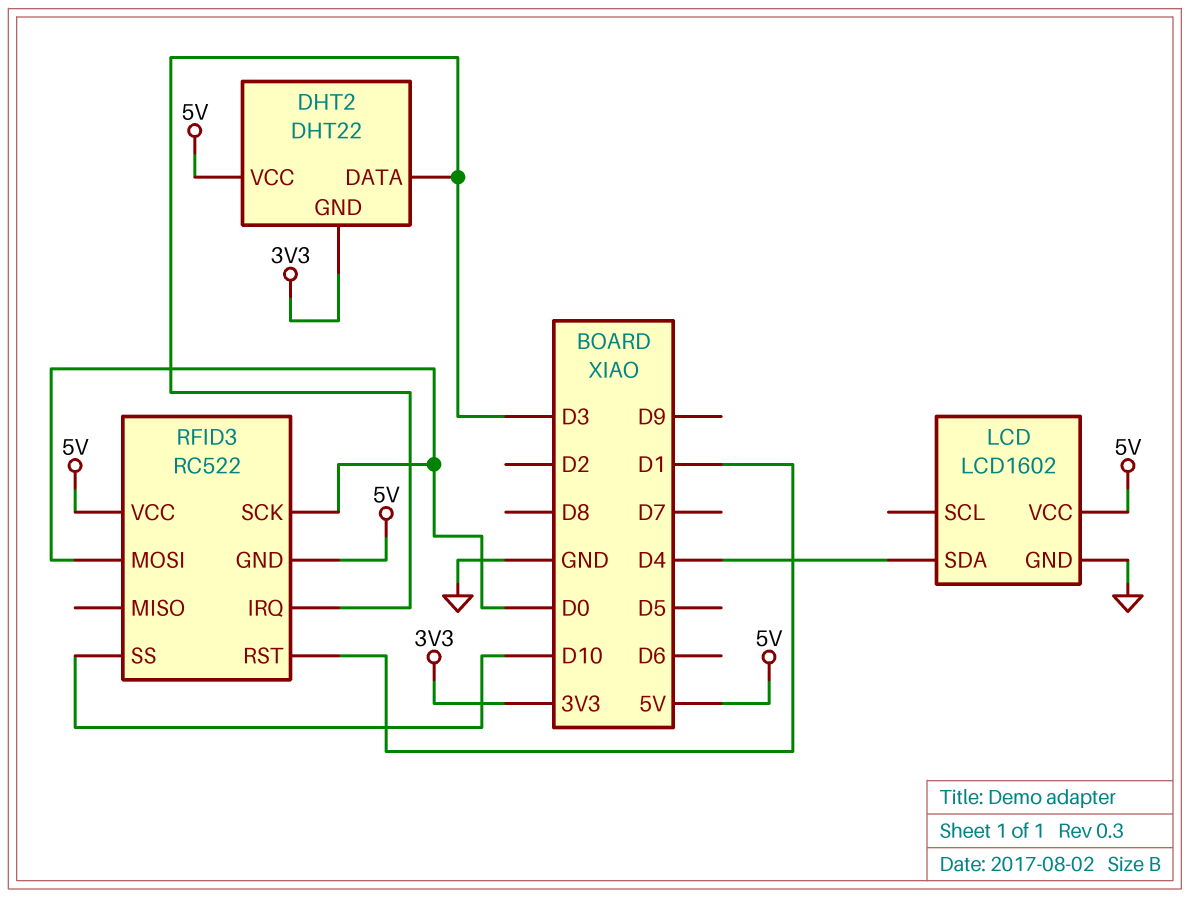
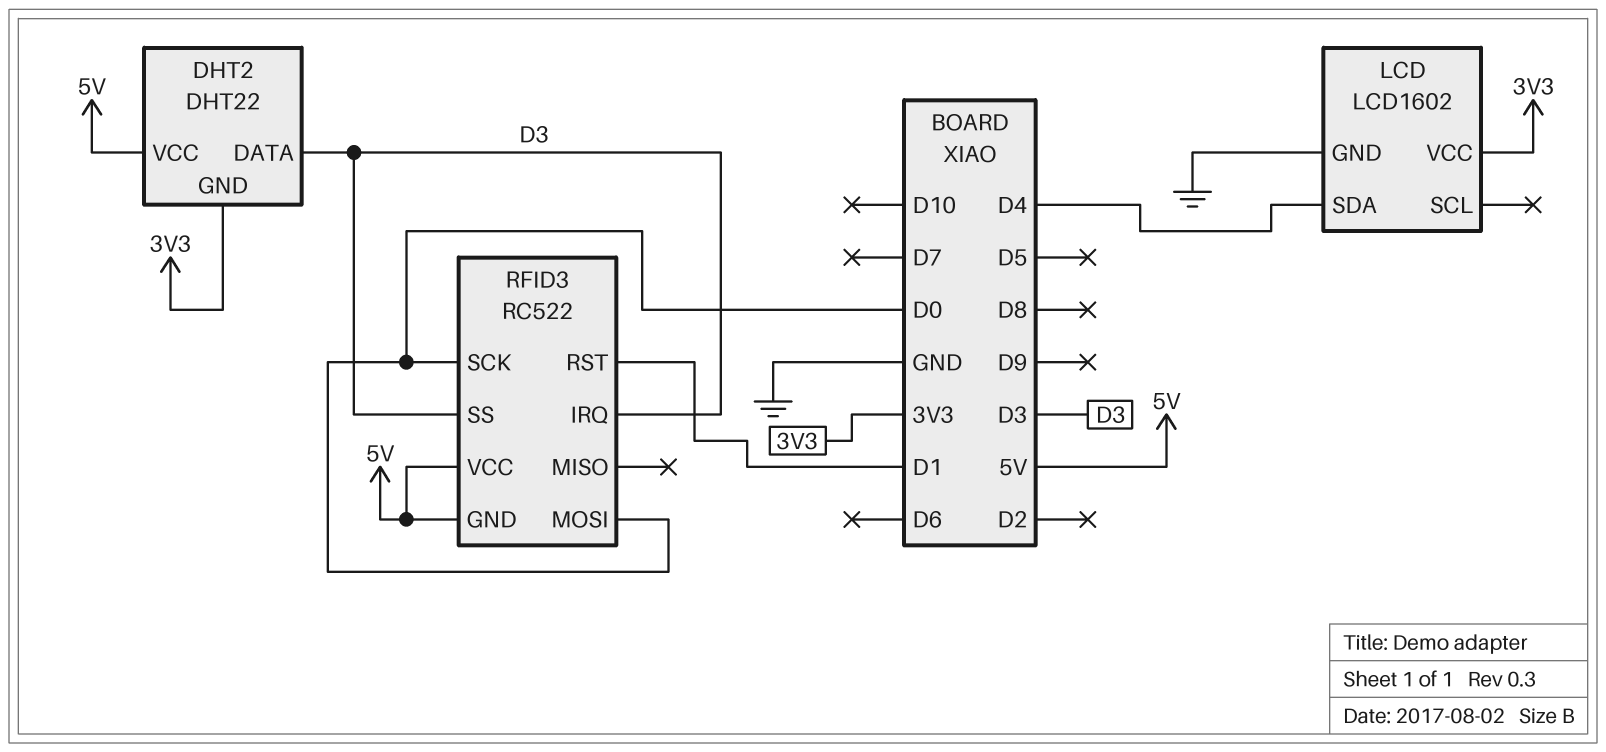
LCD pin VCC: 5V -> 3V3
RFID3 pin SS: D10 -> D3

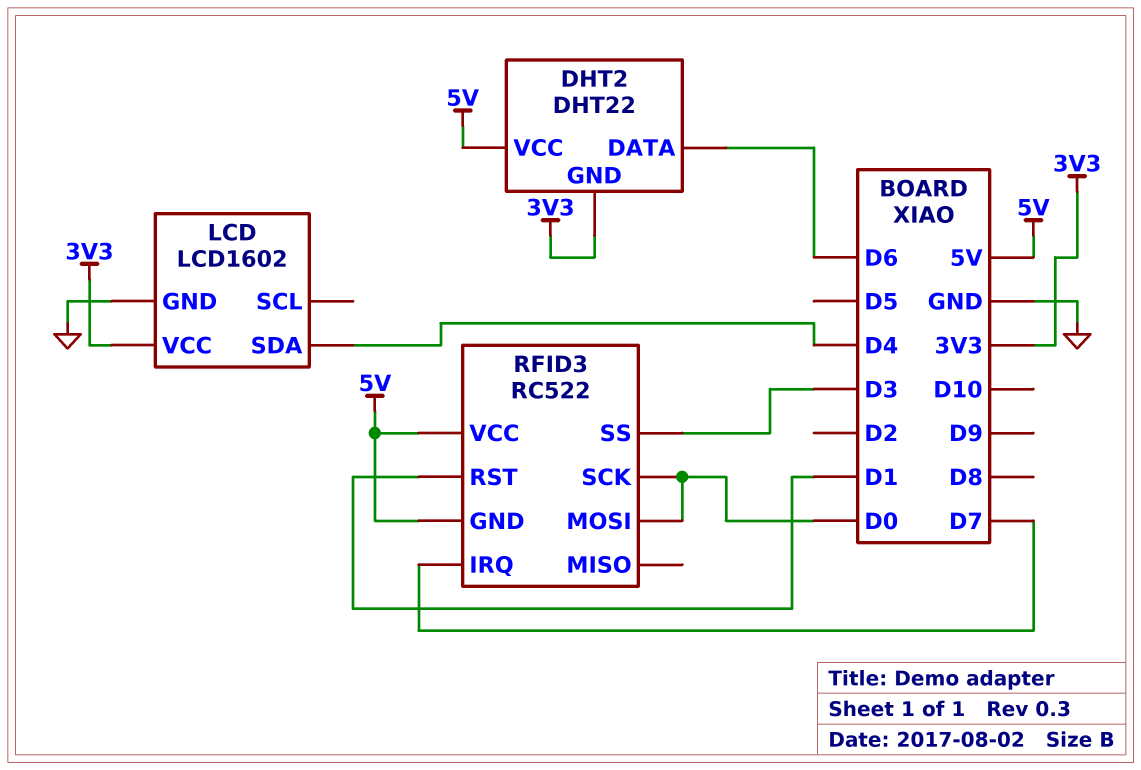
DHT2 pin DATA: D3 -> D6
RFID3 pin IRQ: D3 -> D7

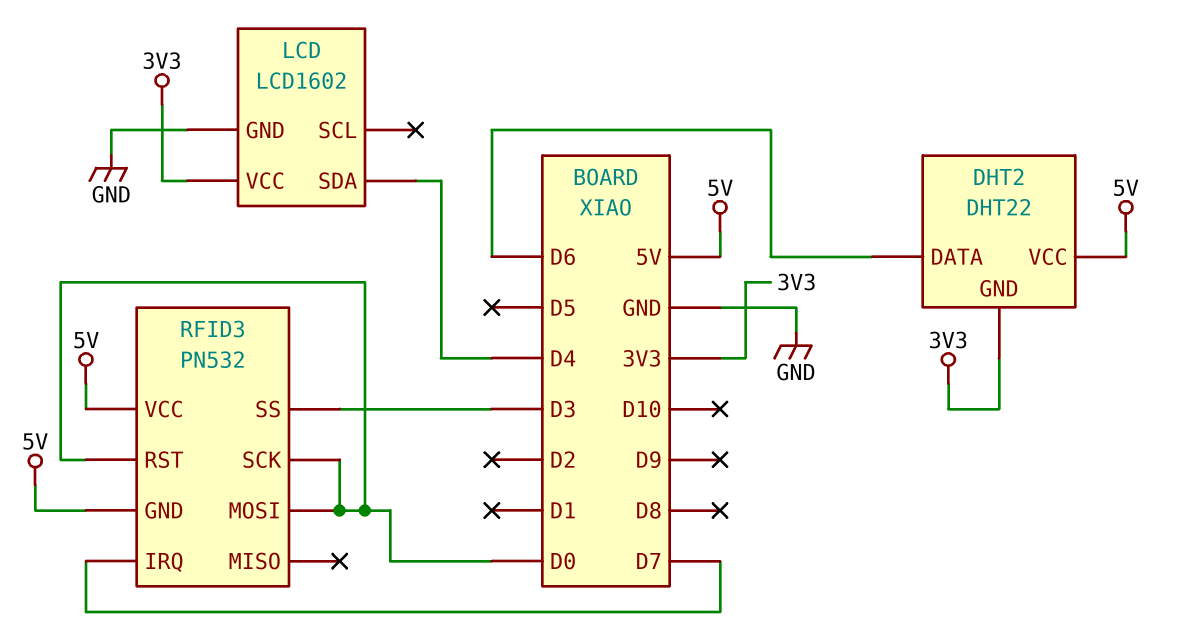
RFID3: RC522 -> PN532
RFID3 pin RST: D1 -> D0

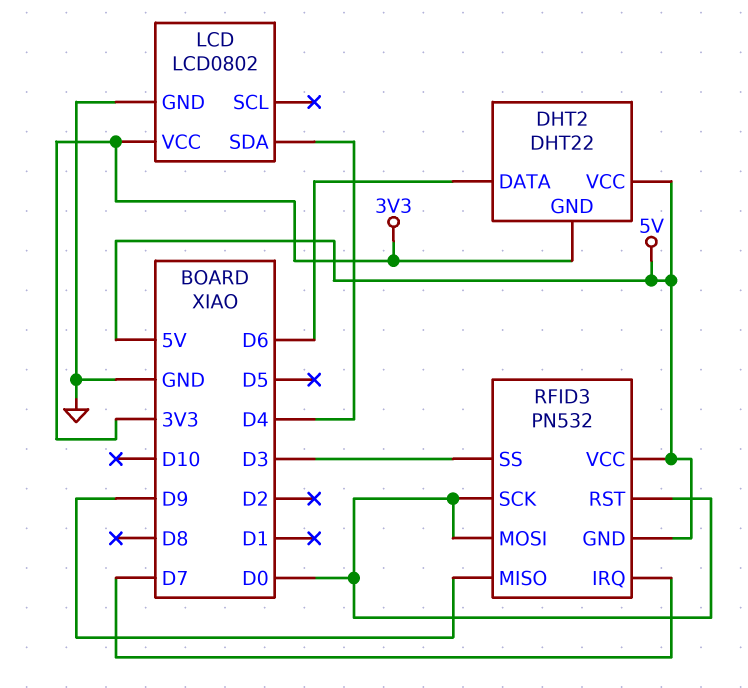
LCD: LCD1602 -> LCD0802
RFID3 pin MISO: none -> D9

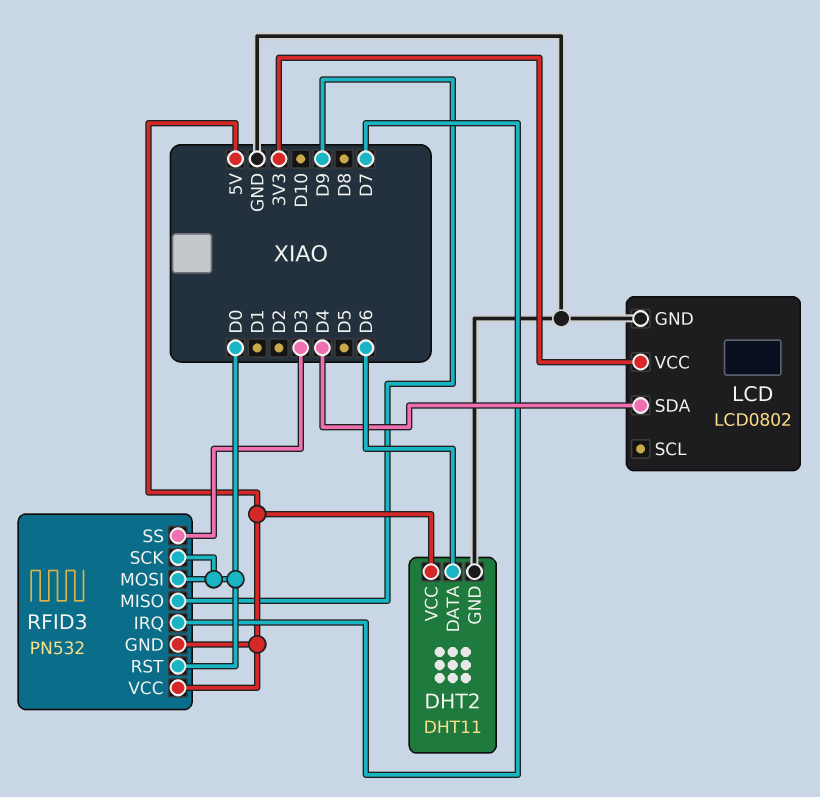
DHT2: DHT22 -> DHT11
DHT2 pin GND: 3V3 -> GND

